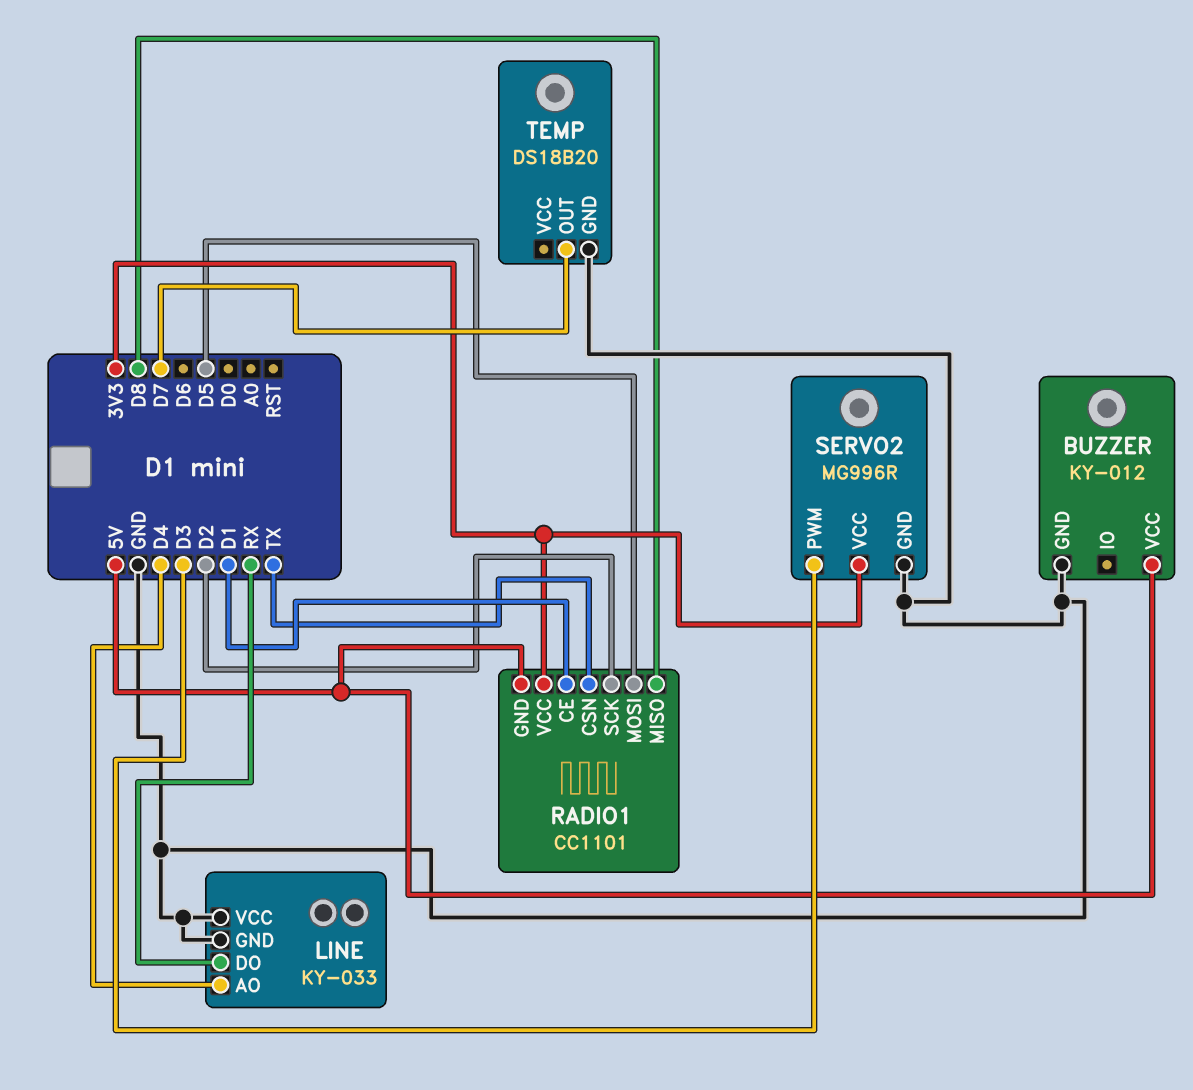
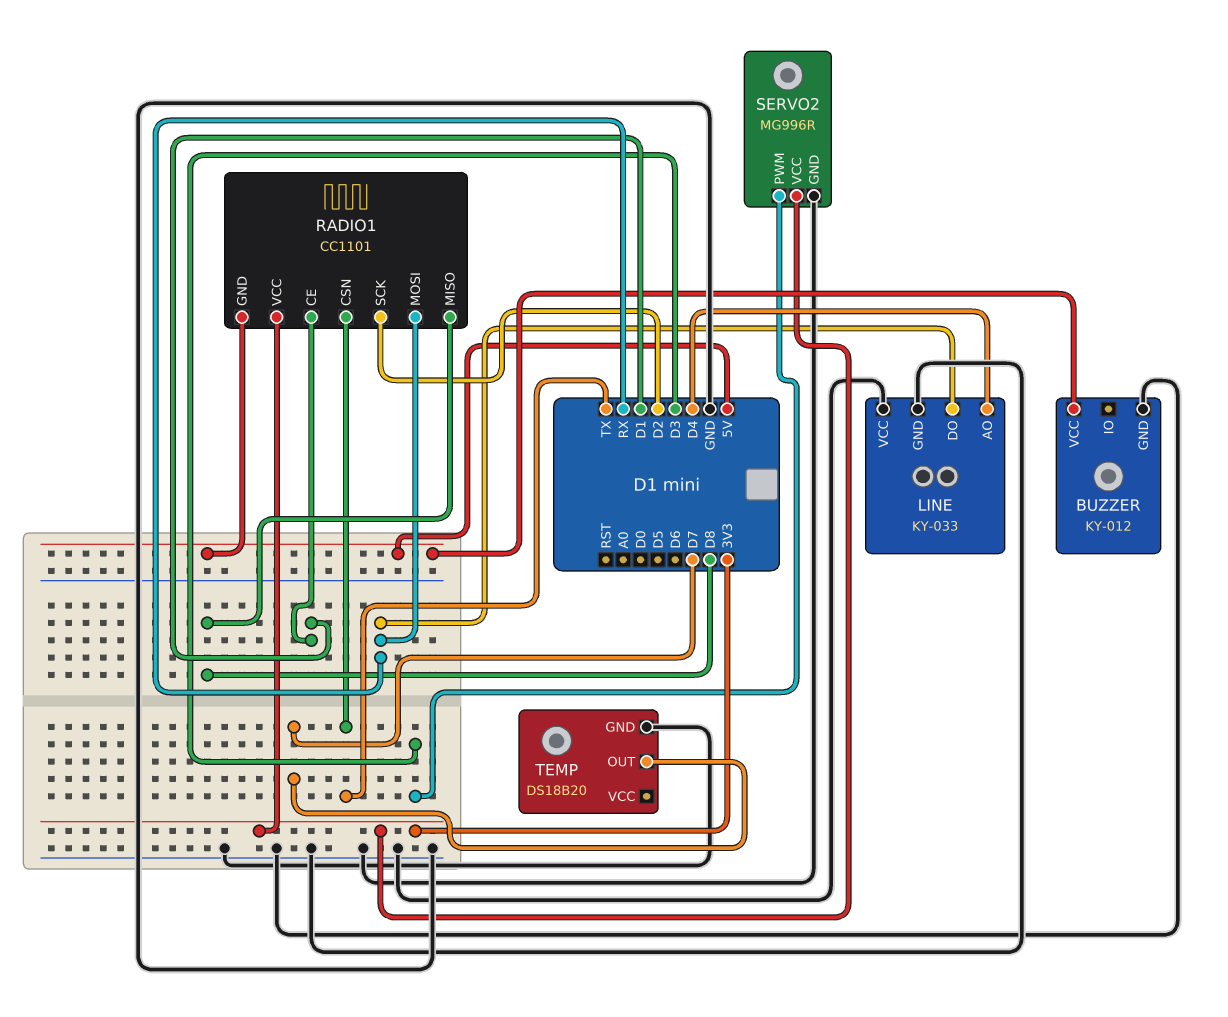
RADIO1 pin MOSI: D5 -> RX

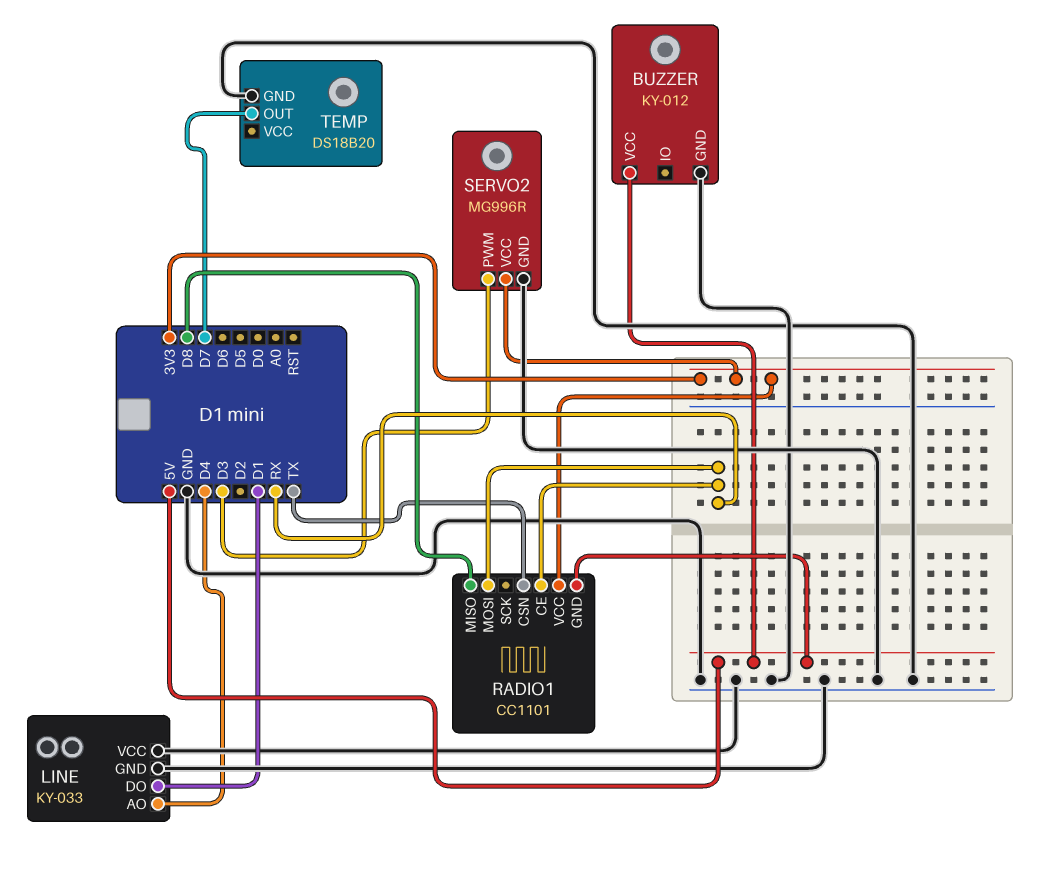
LINE pin DO: RX -> D1
RADIO1 pin CE: D1 -> RX
RADIO1 pin SCK: D2 -> none

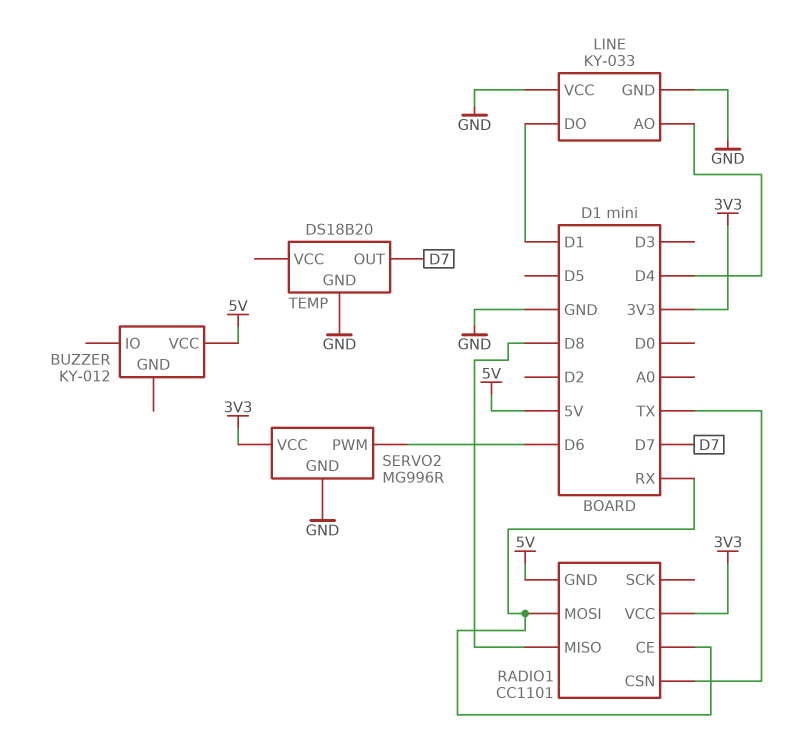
BUZZER pin GND: GND -> none
SERVO2 pin PWM: D3 -> D6

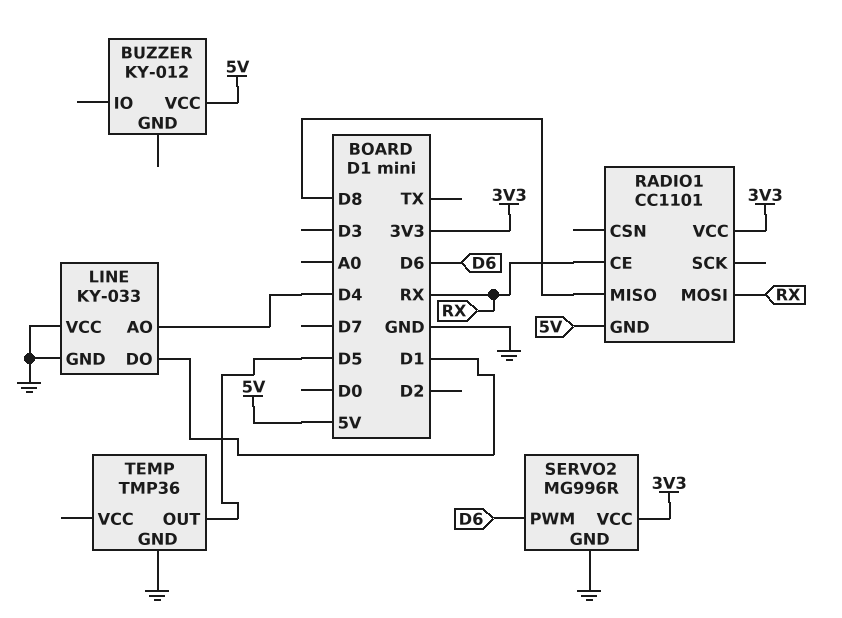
RADIO1 pin CSN: TX -> none
TEMP: DS18B20 -> TMP36
TEMP pin OUT: D7 -> D5

